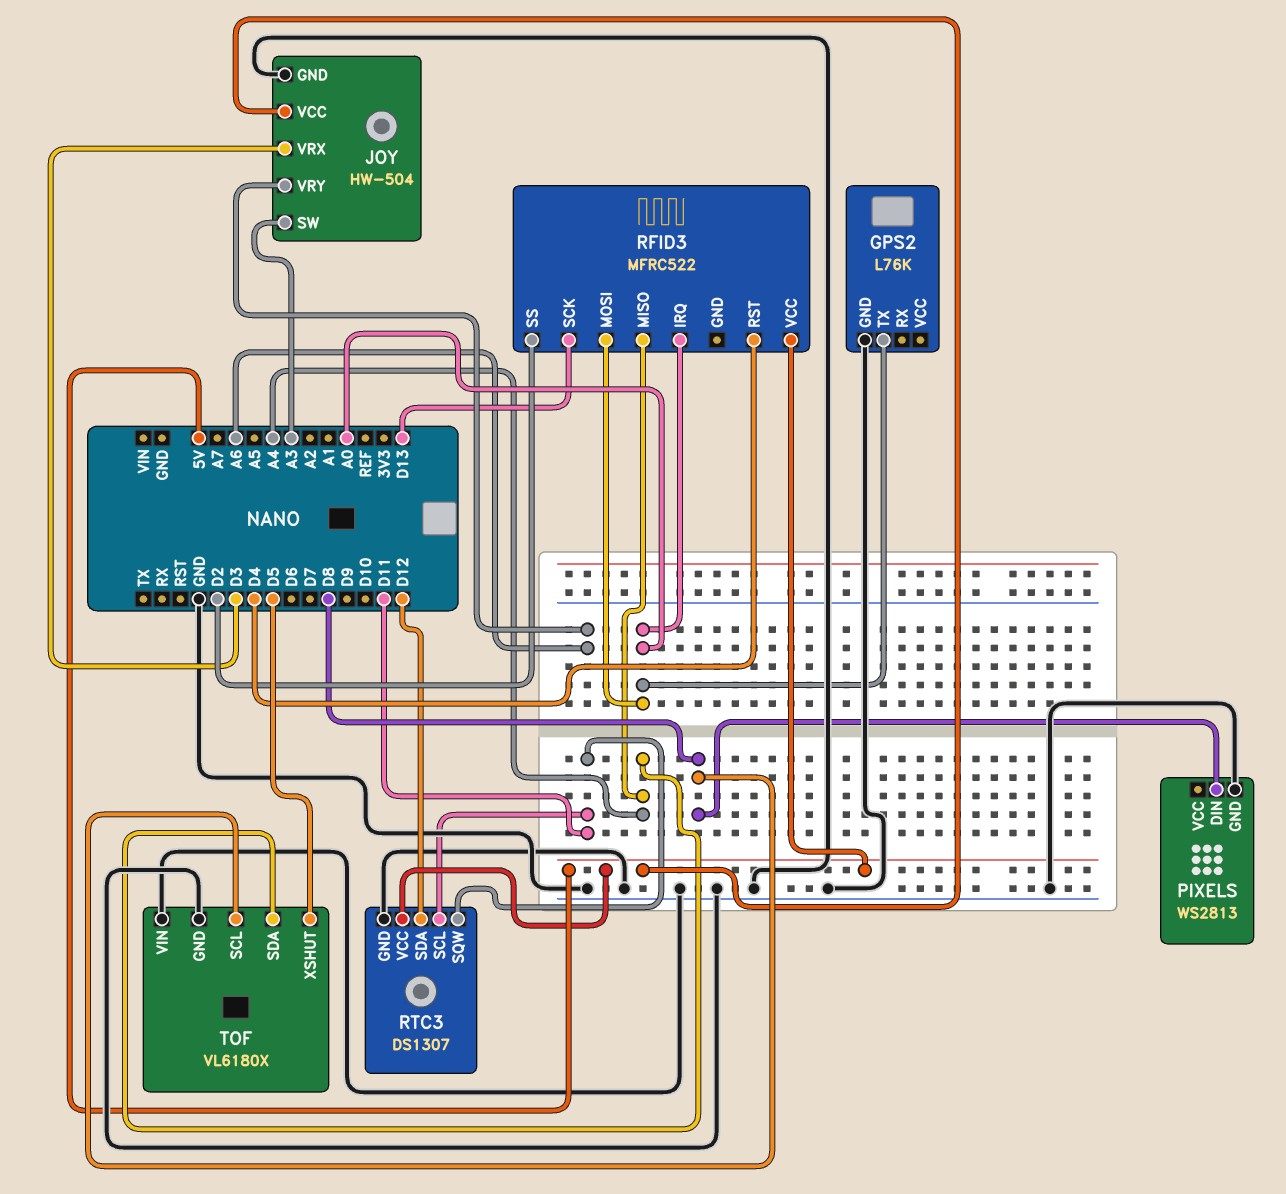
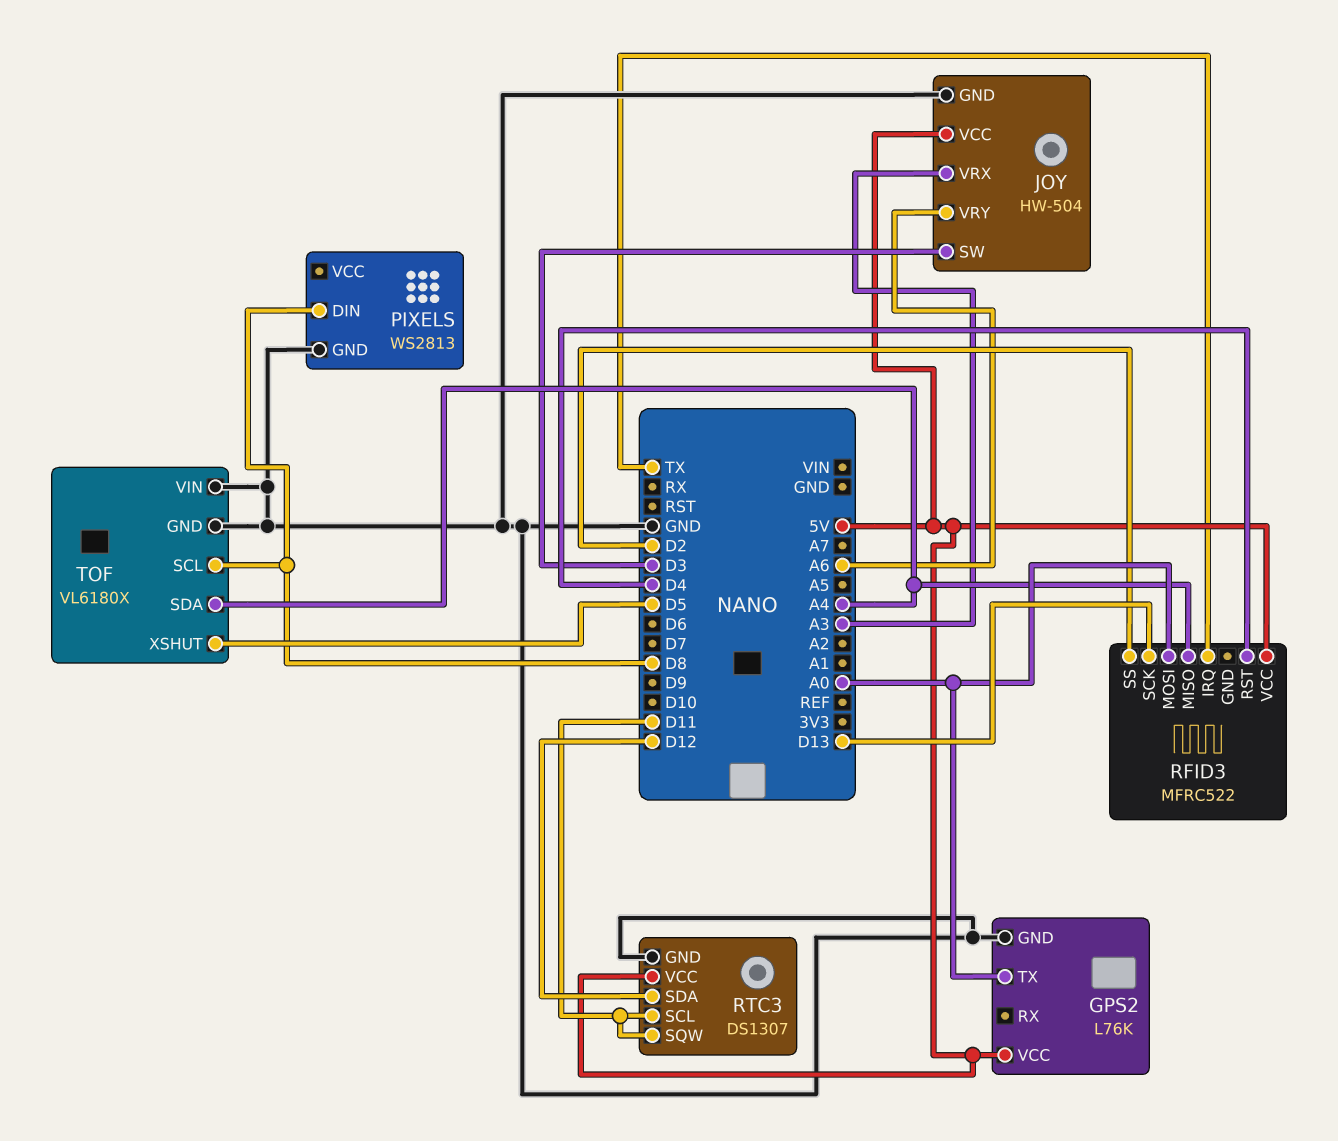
GPS2 pin VCC: none -> 5V
JOY pin SW: A3 -> D3
JOY pin VRX: D3 -> A3
RFID3 pin IRQ: A0 -> TX

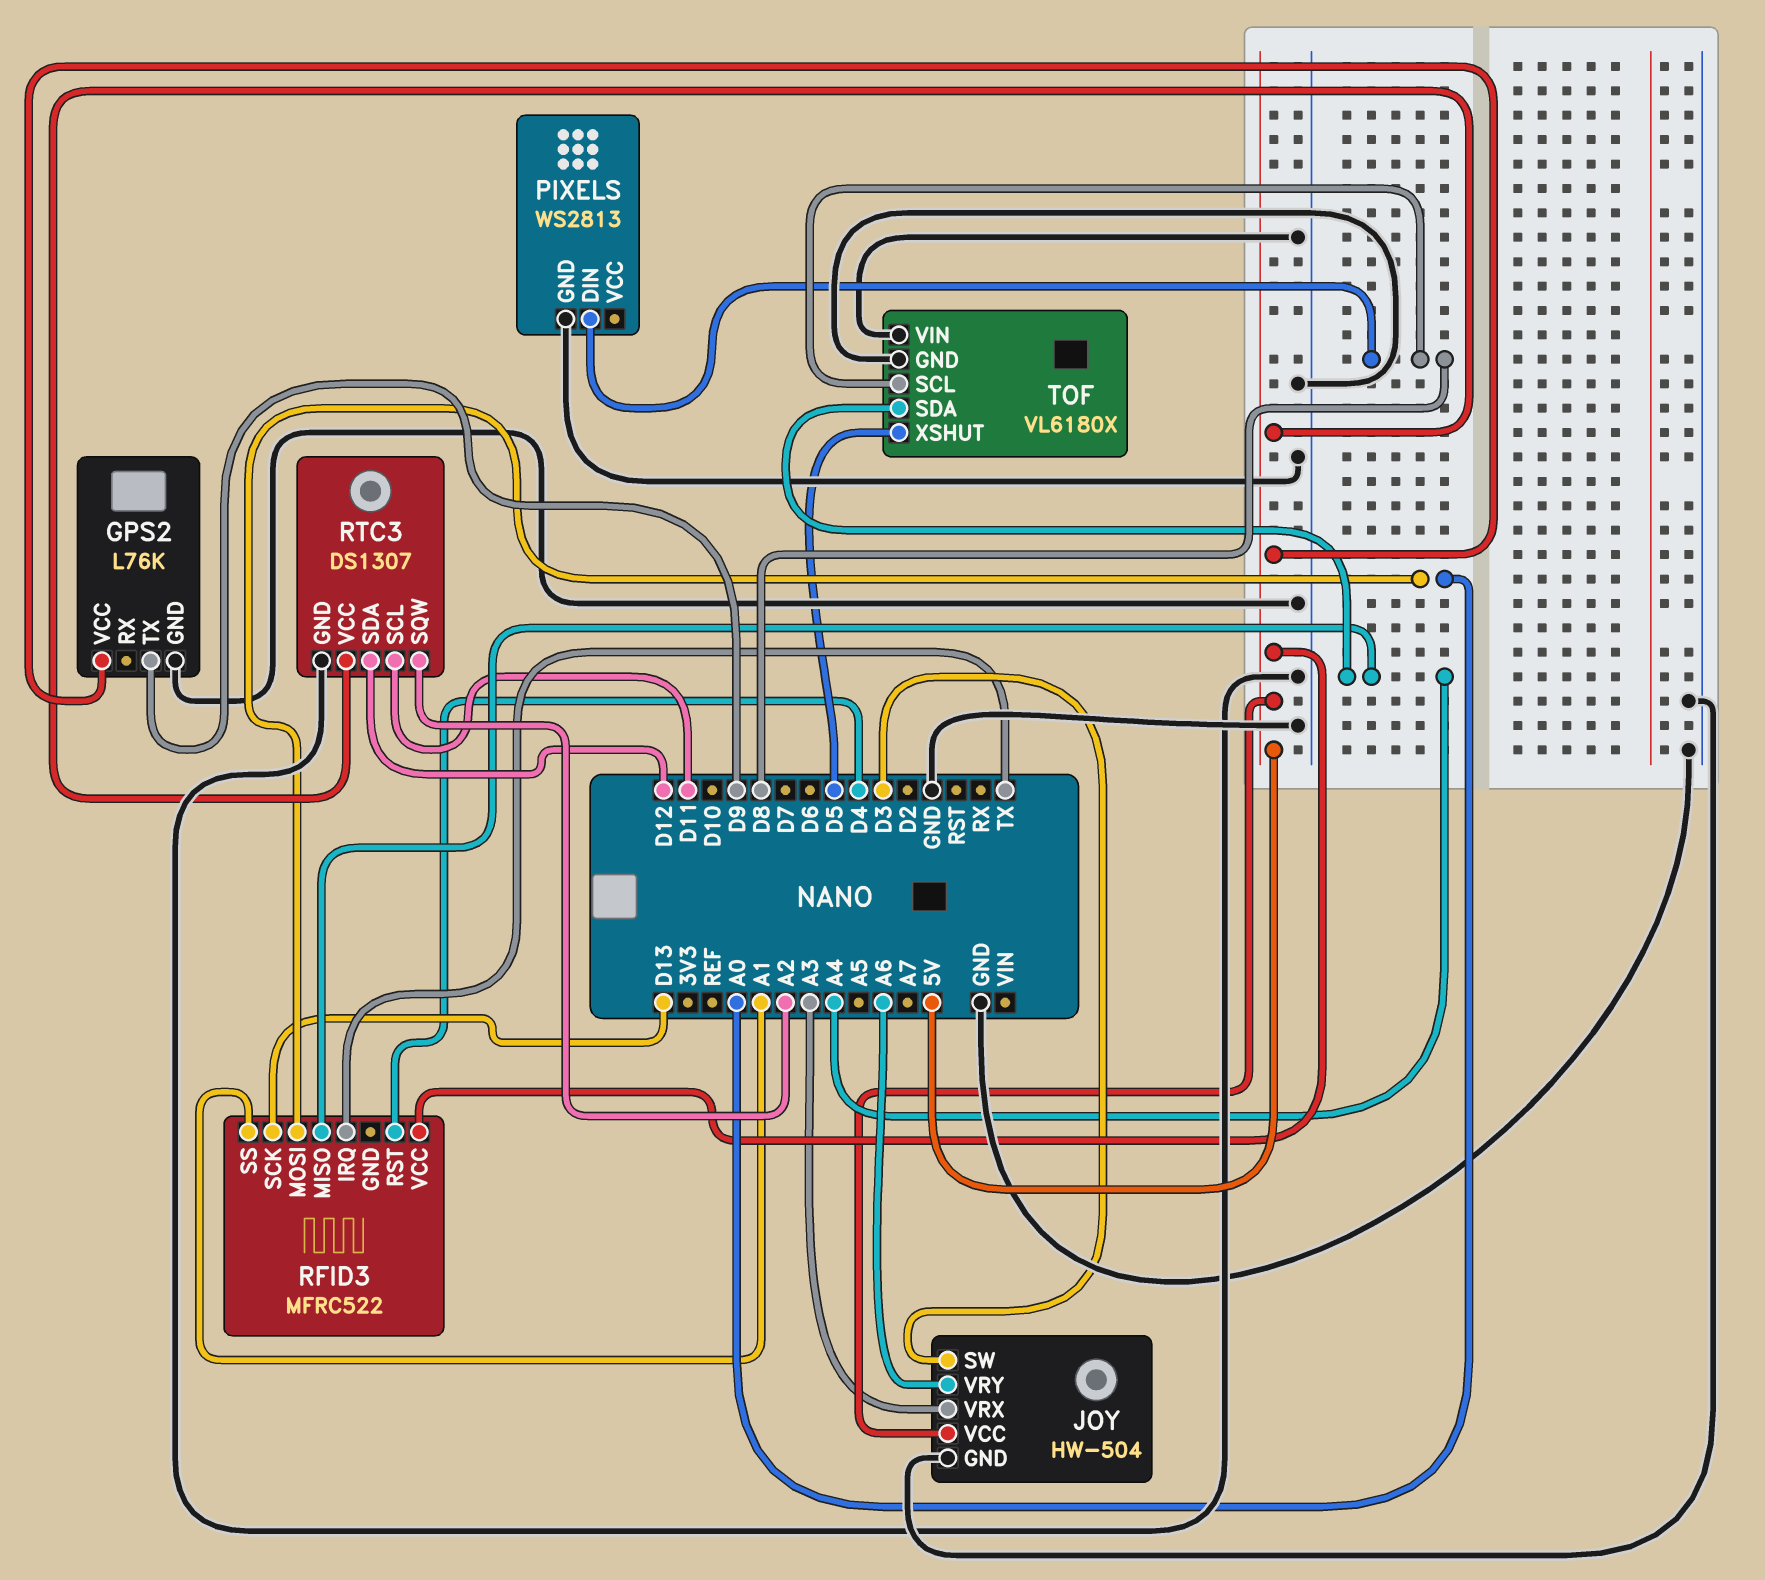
GPS2 pin TX: A0 -> D9
RFID3 pin SS: D2 -> A1
RTC3 pin SQW: D11 -> A2

